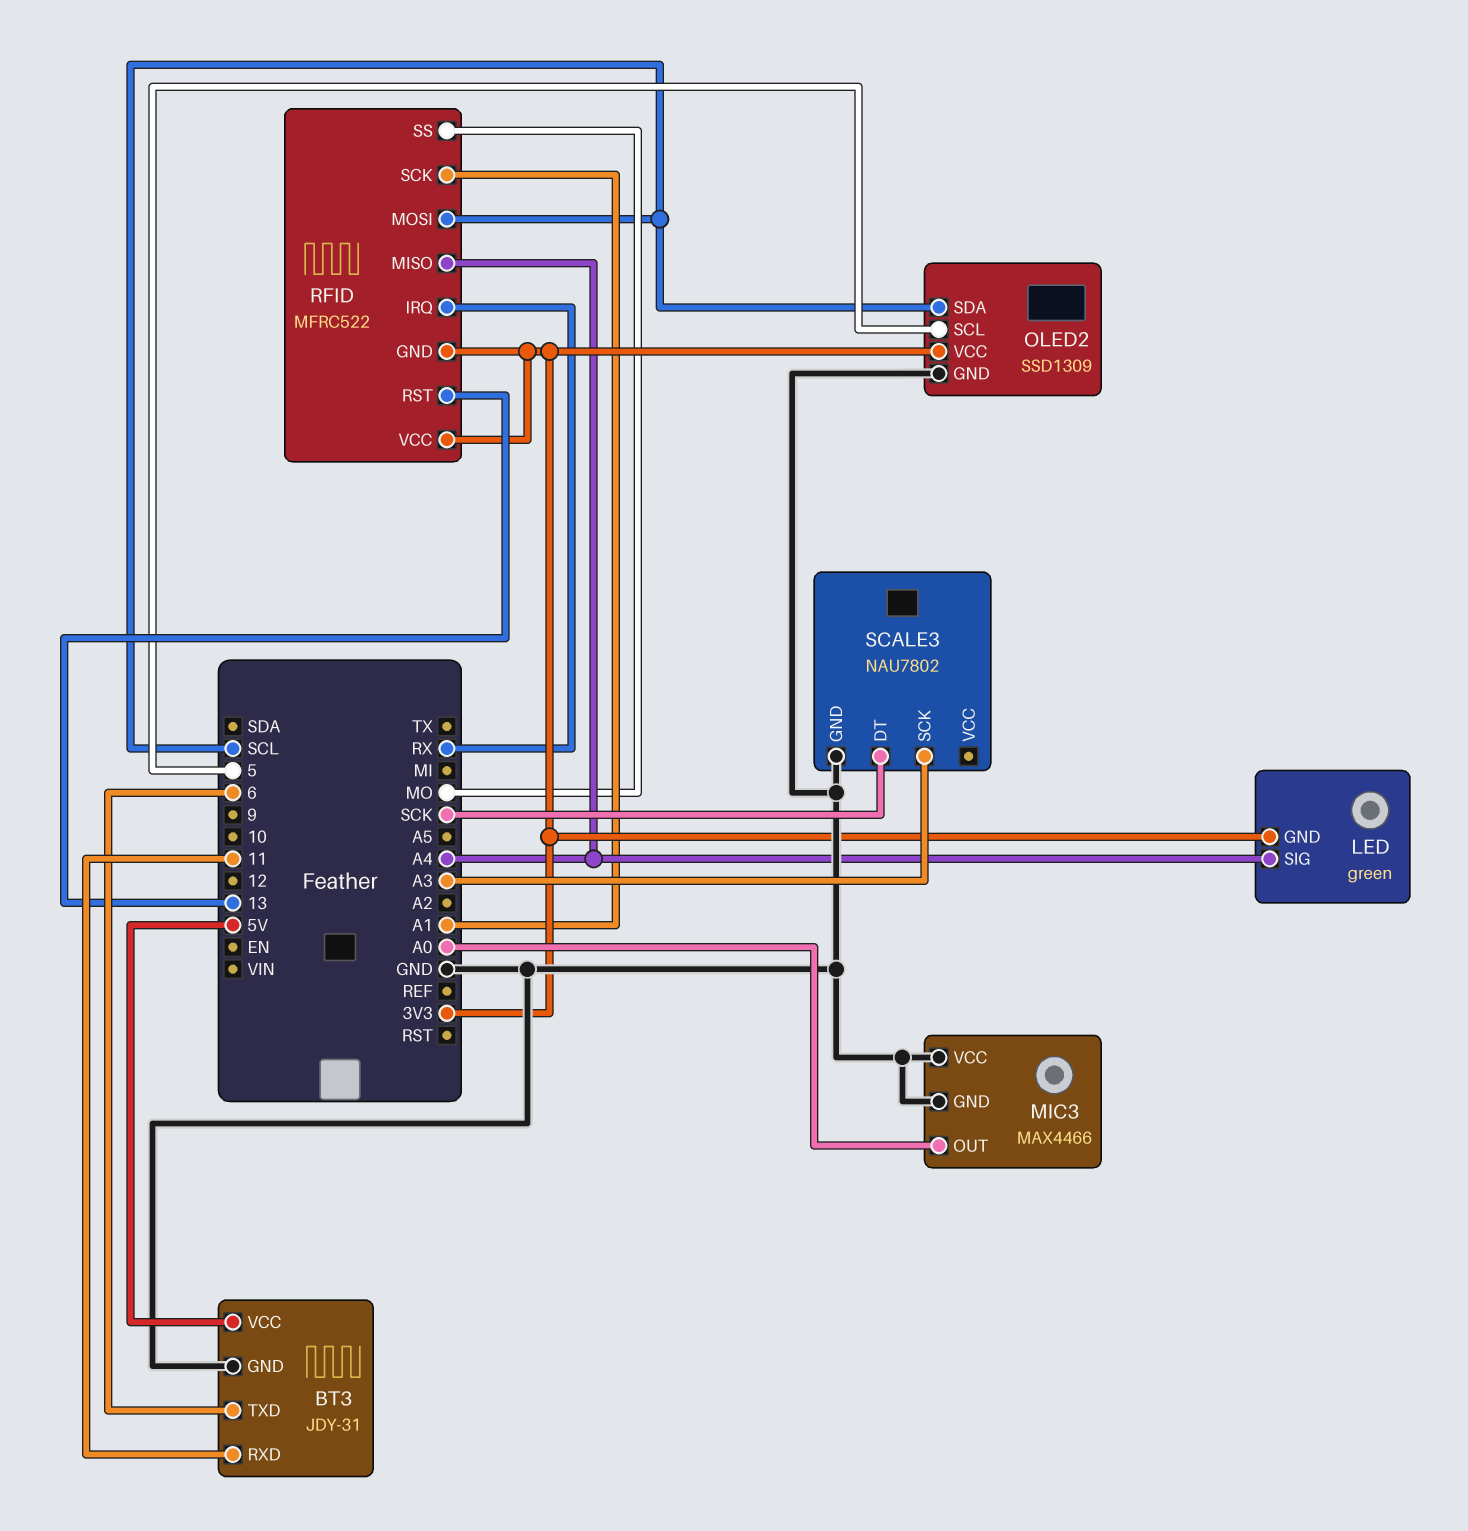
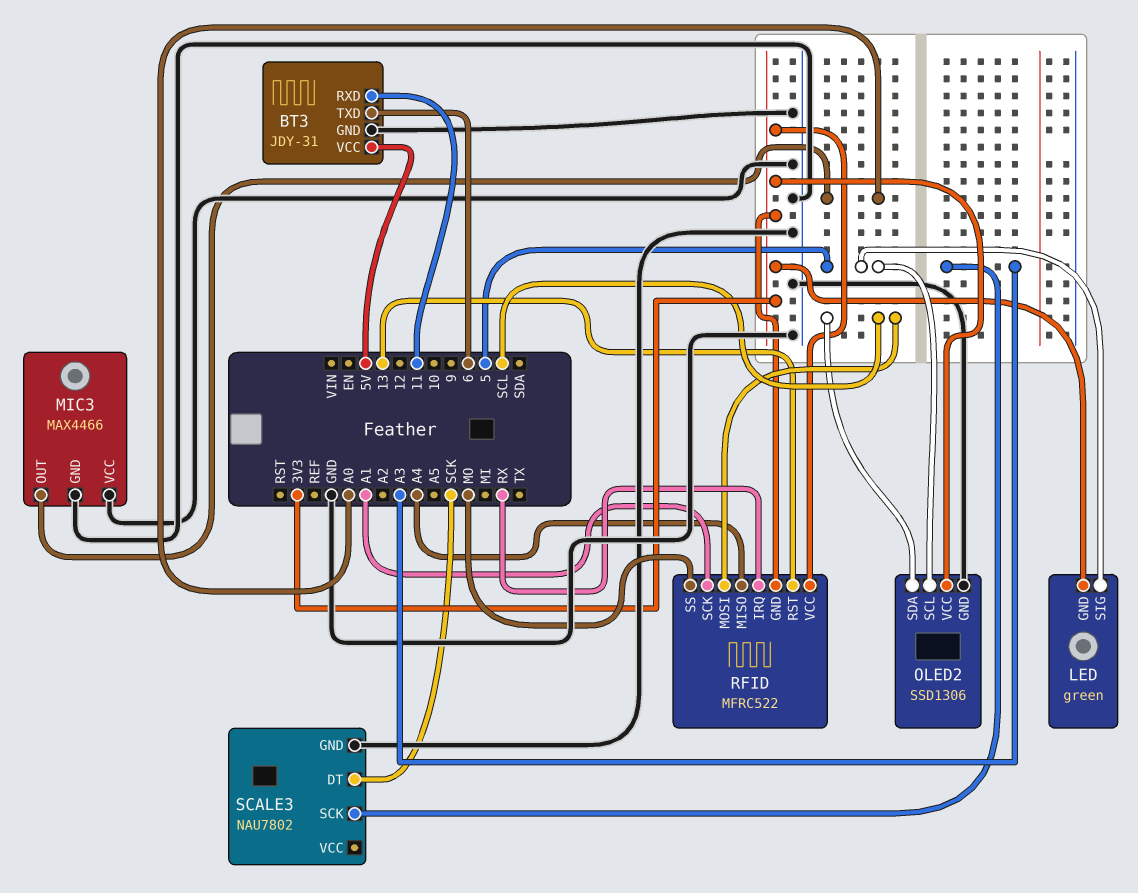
LED pin SIG: A4 -> 5
OLED2: SSD1309 -> SSD1306

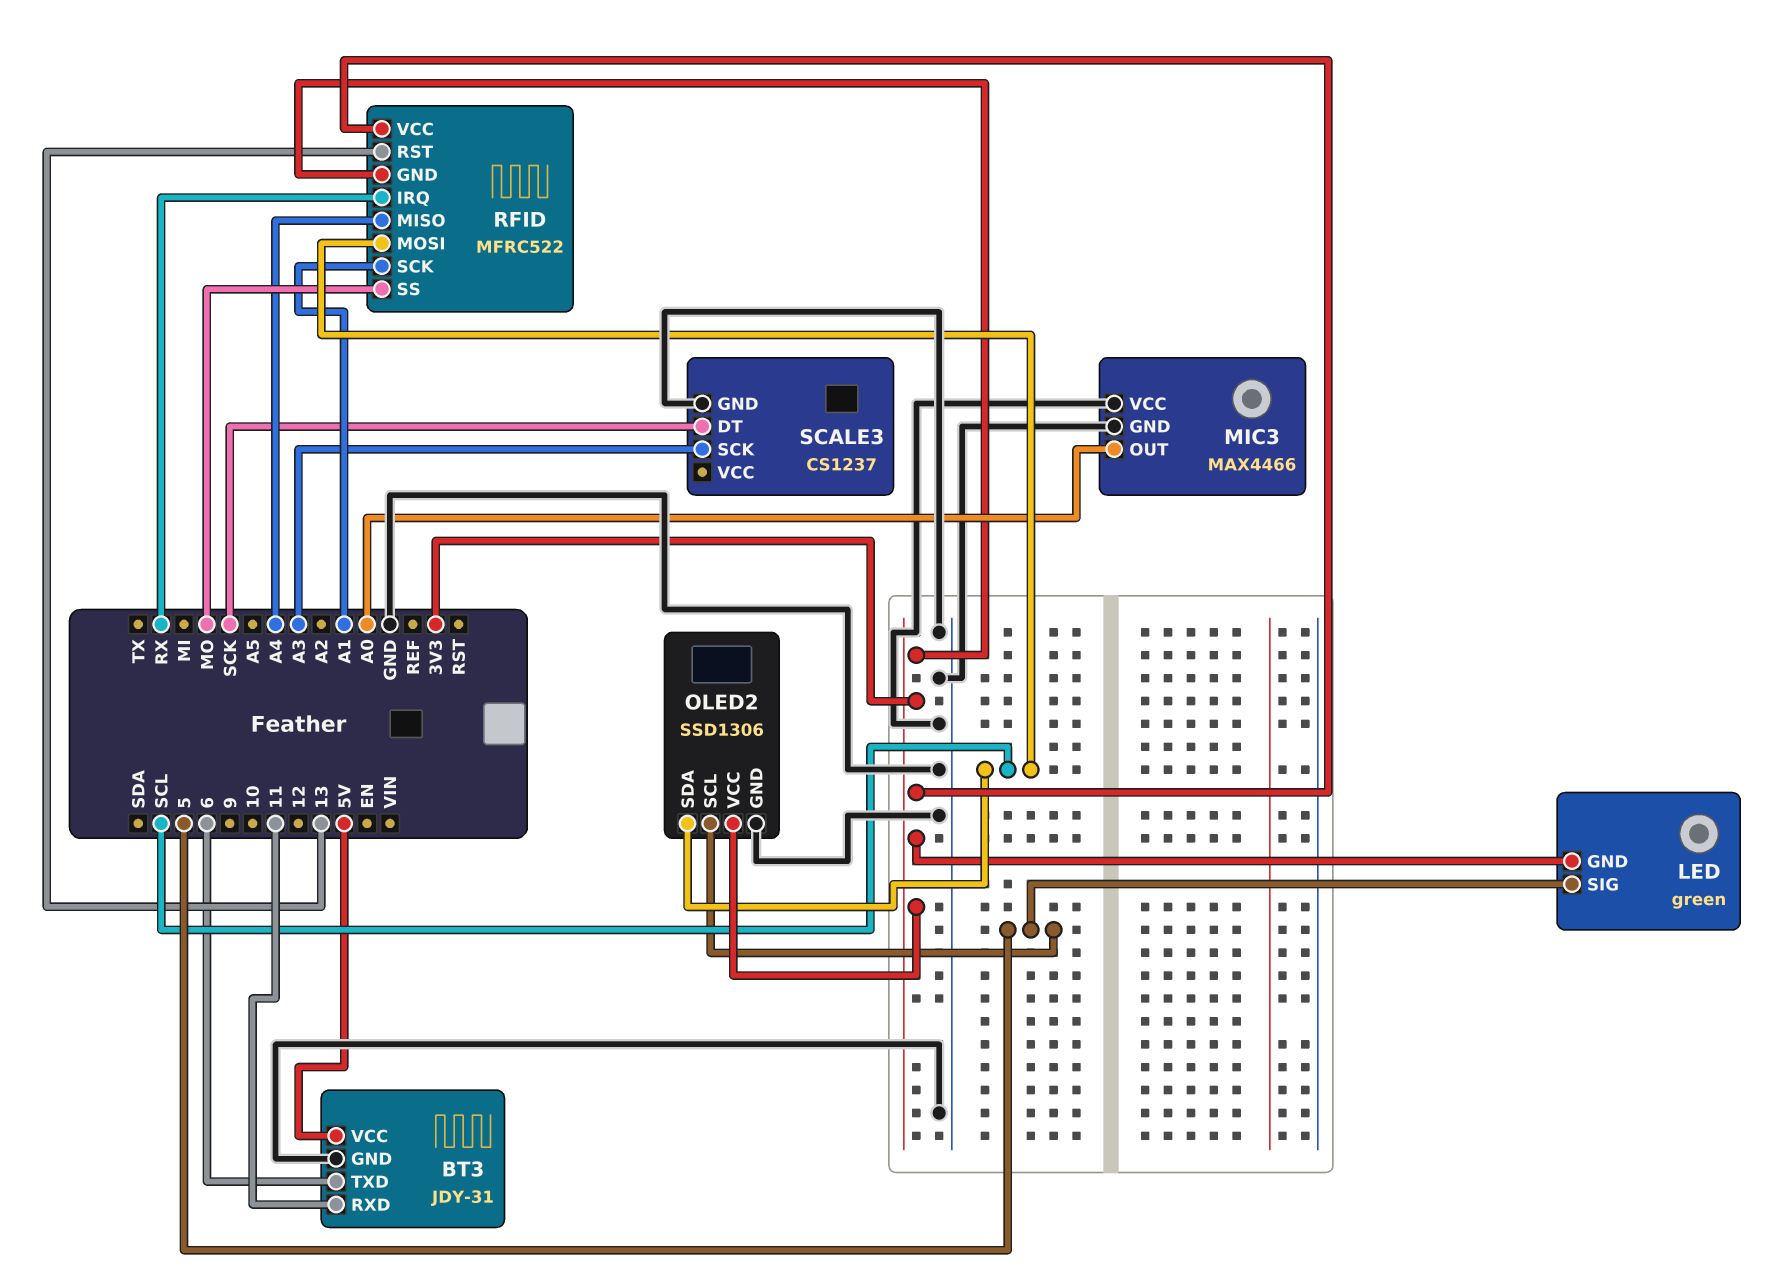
SCALE3: NAU7802 -> CS1237

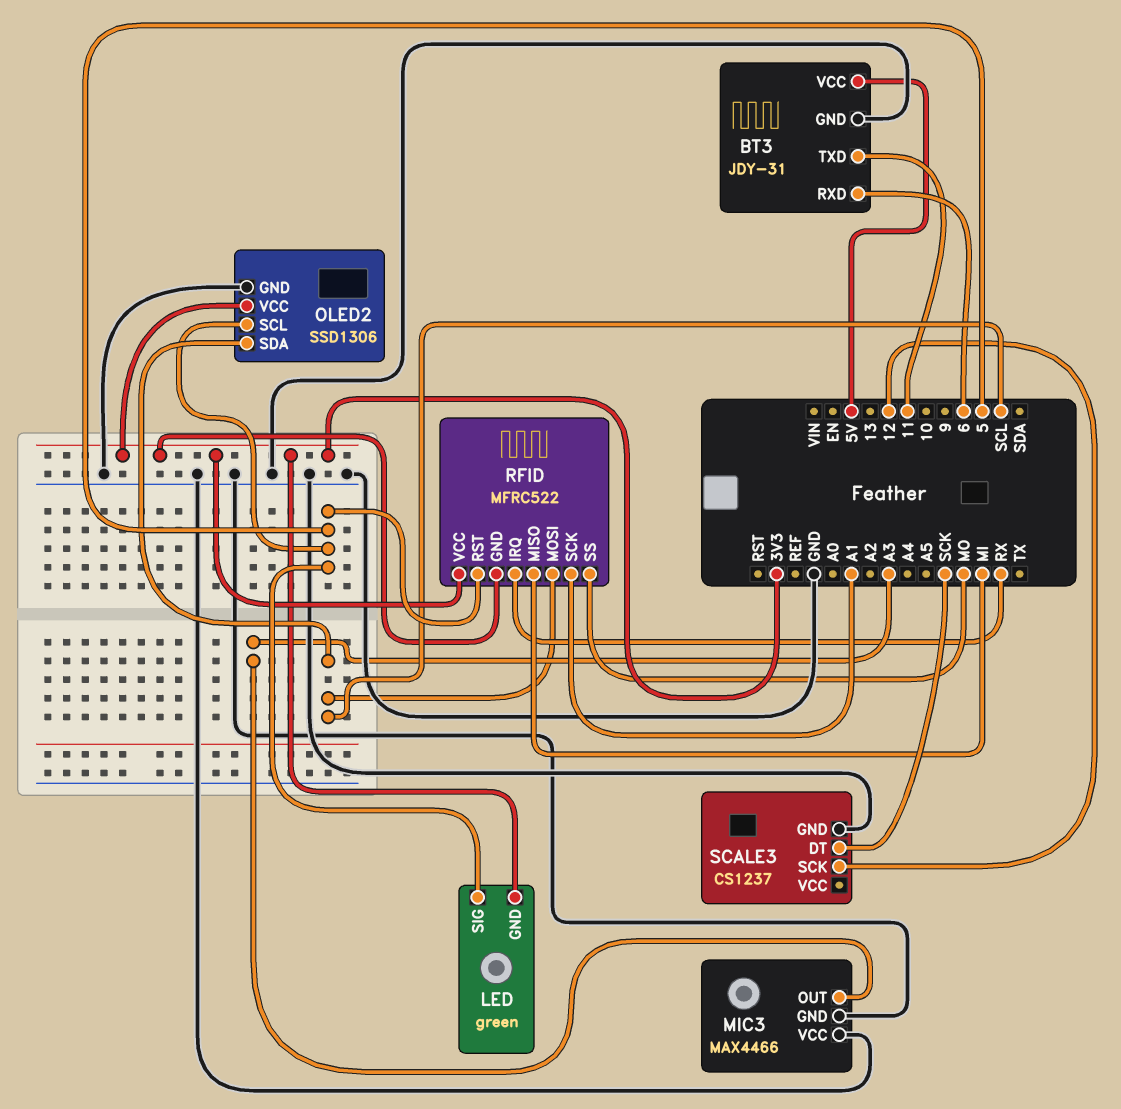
BT3 pin RXD: 11 -> 6
BT3 pin TXD: 6 -> 11
MIC3 pin OUT: A0 -> A3
RFID pin MISO: A4 -> MI
RFID pin RST: 13 -> 5
SCALE3 pin SCK: A3 -> 12

